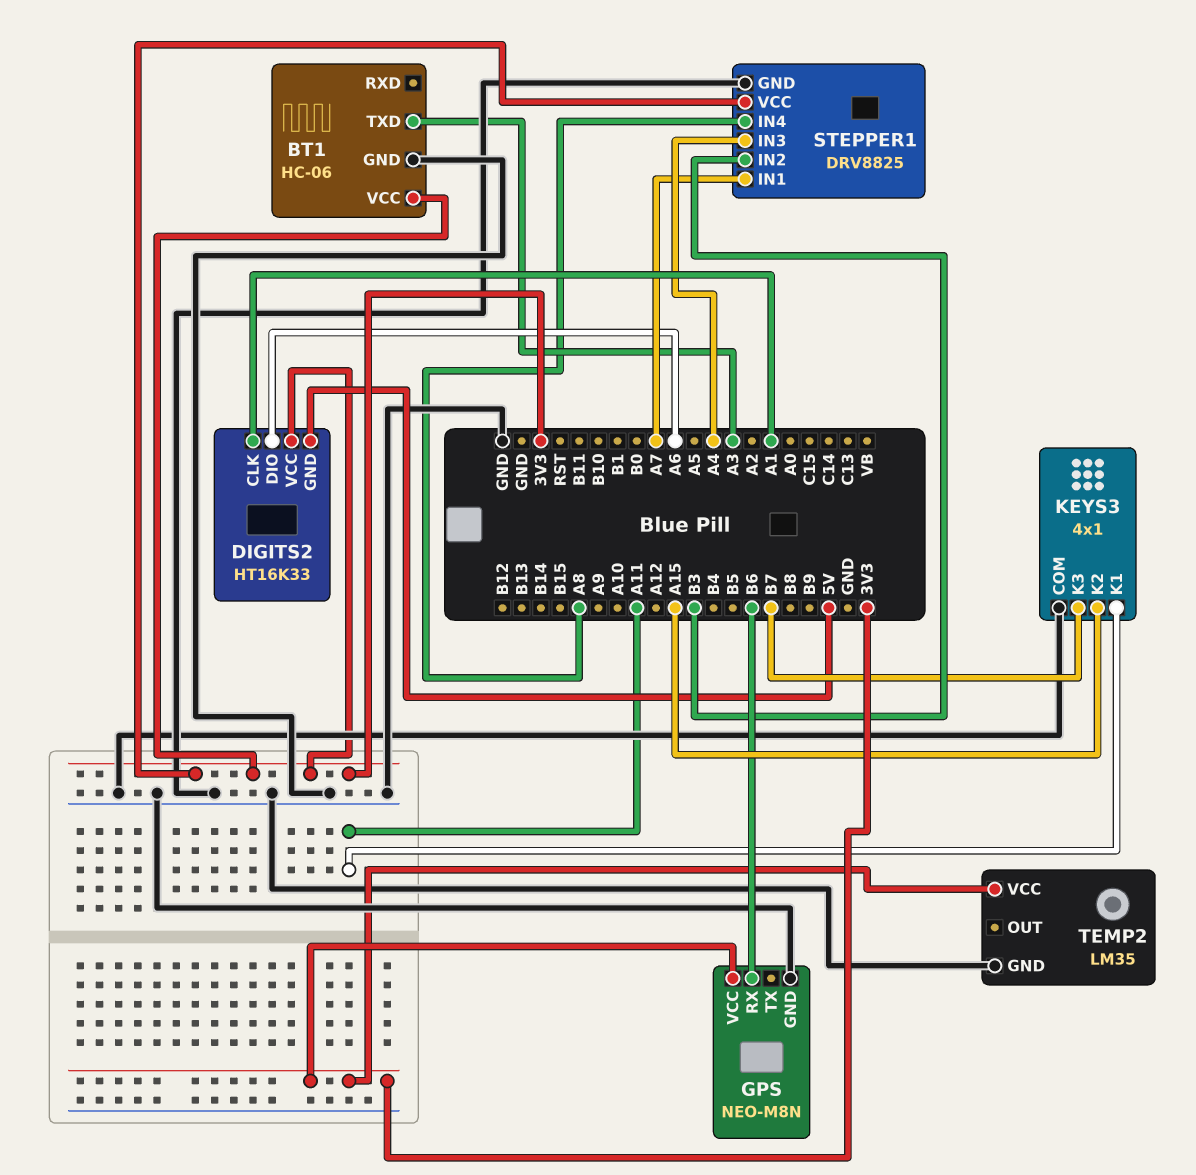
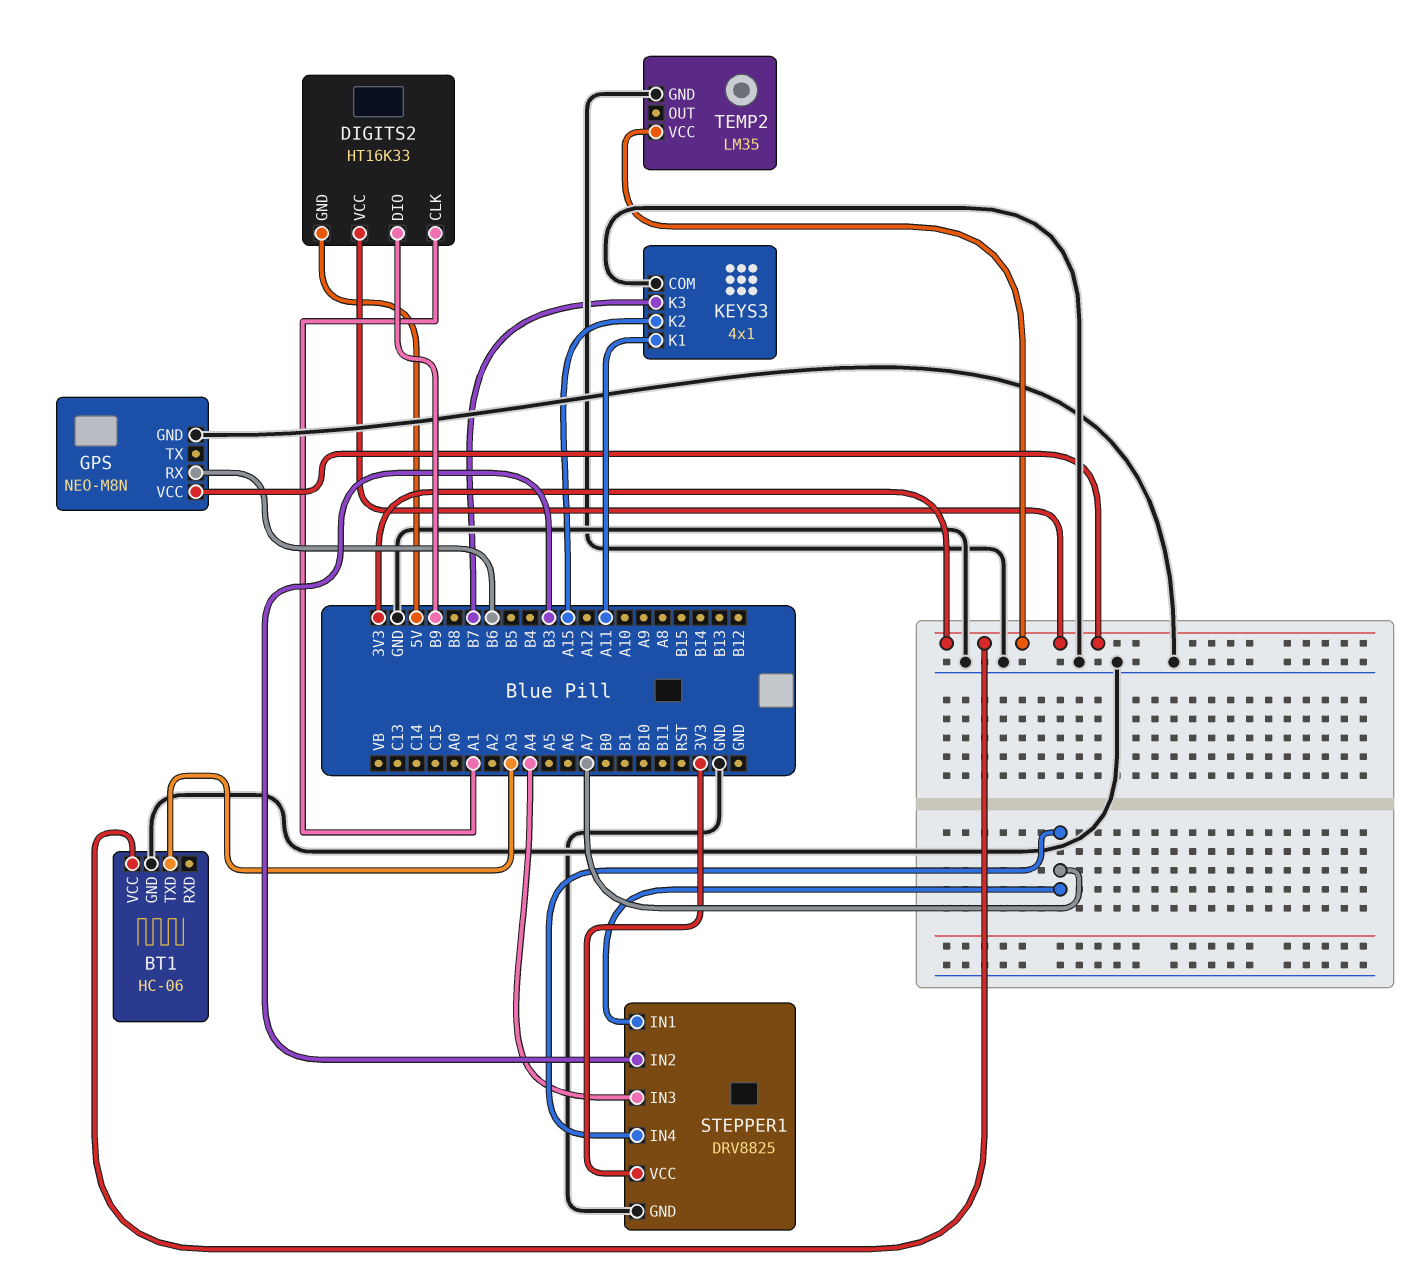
DIGITS2 pin DIO: A6 -> B9
STEPPER1 pin IN4: A8 -> A7

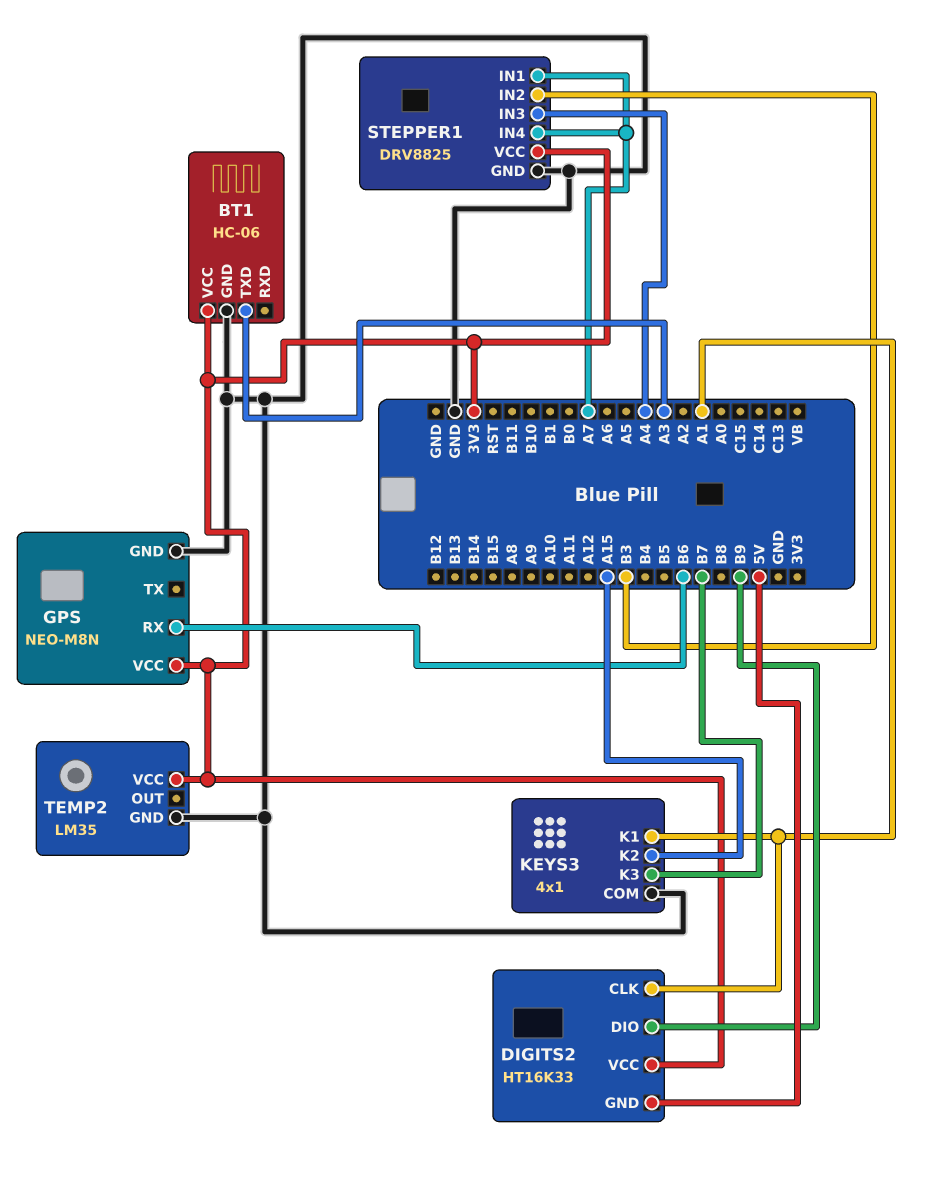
KEYS3 pin K1: A11 -> A1

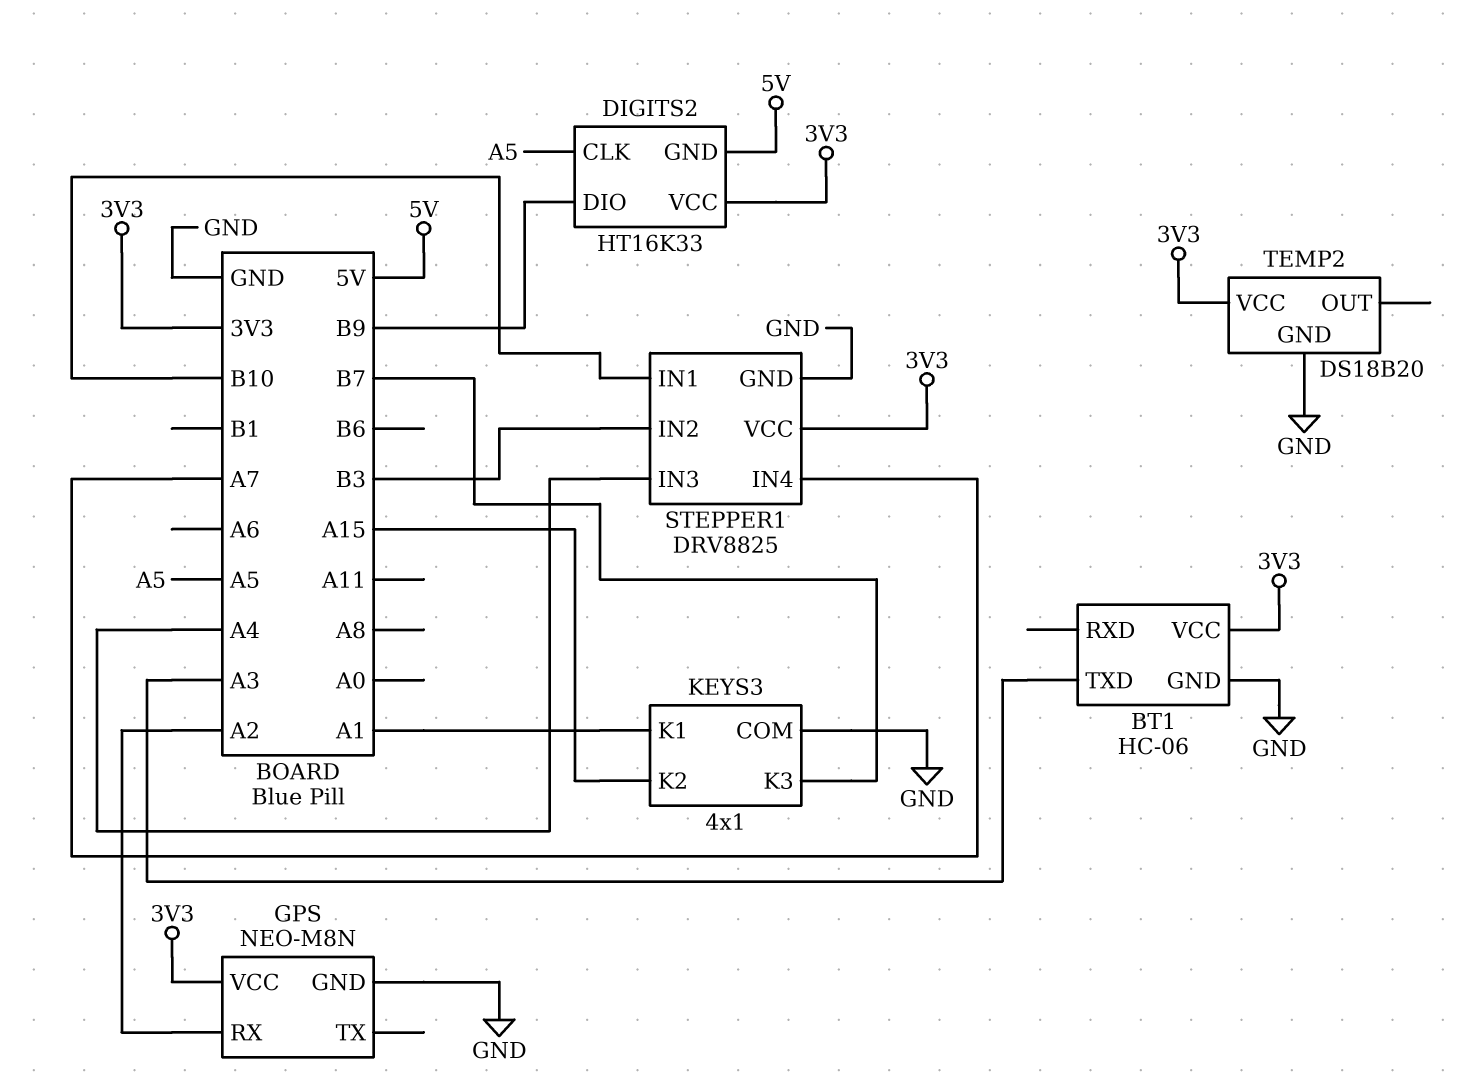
DIGITS2 pin CLK: A1 -> A5
GPS pin RX: B6 -> A2
STEPPER1 pin IN1: A7 -> B10
TEMP2: LM35 -> DS18B20

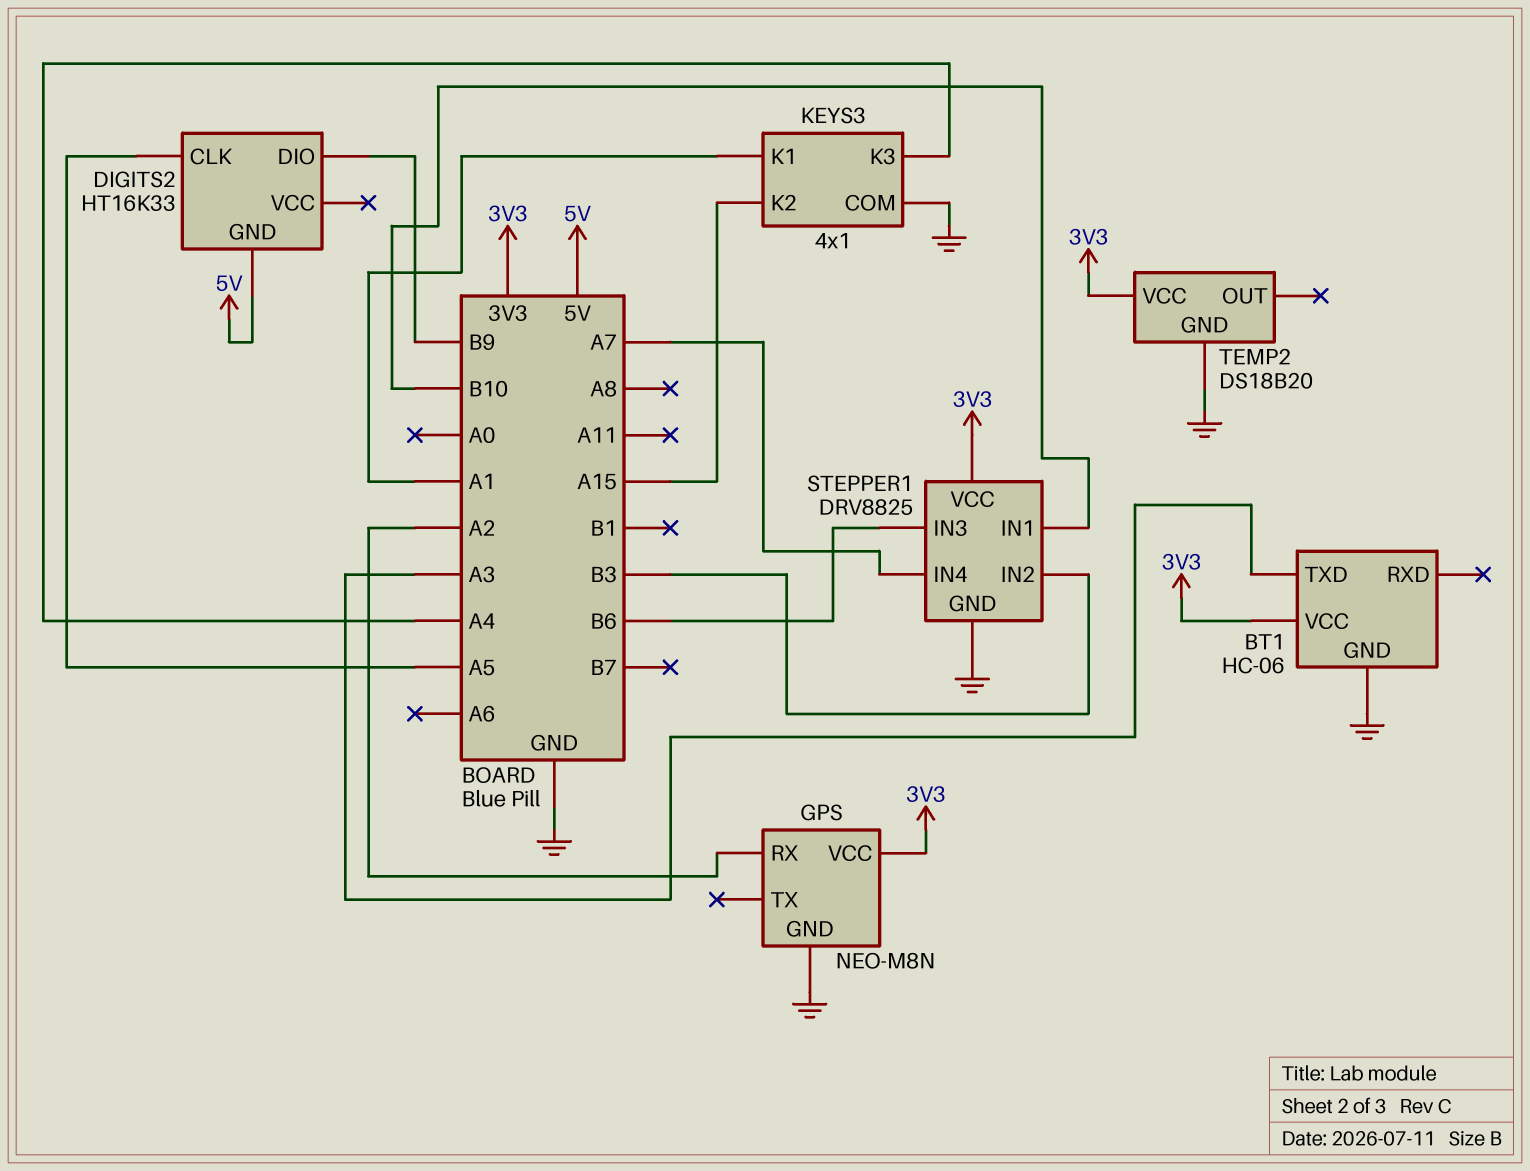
DIGITS2 pin VCC: 3V3 -> none
KEYS3 pin K3: B7 -> A4
STEPPER1 pin IN3: A4 -> B6

